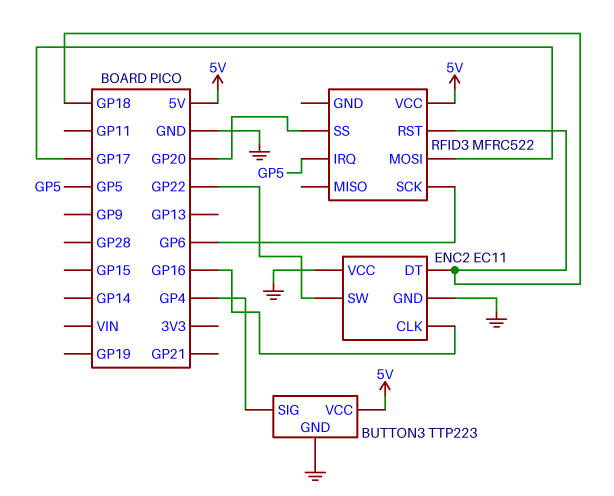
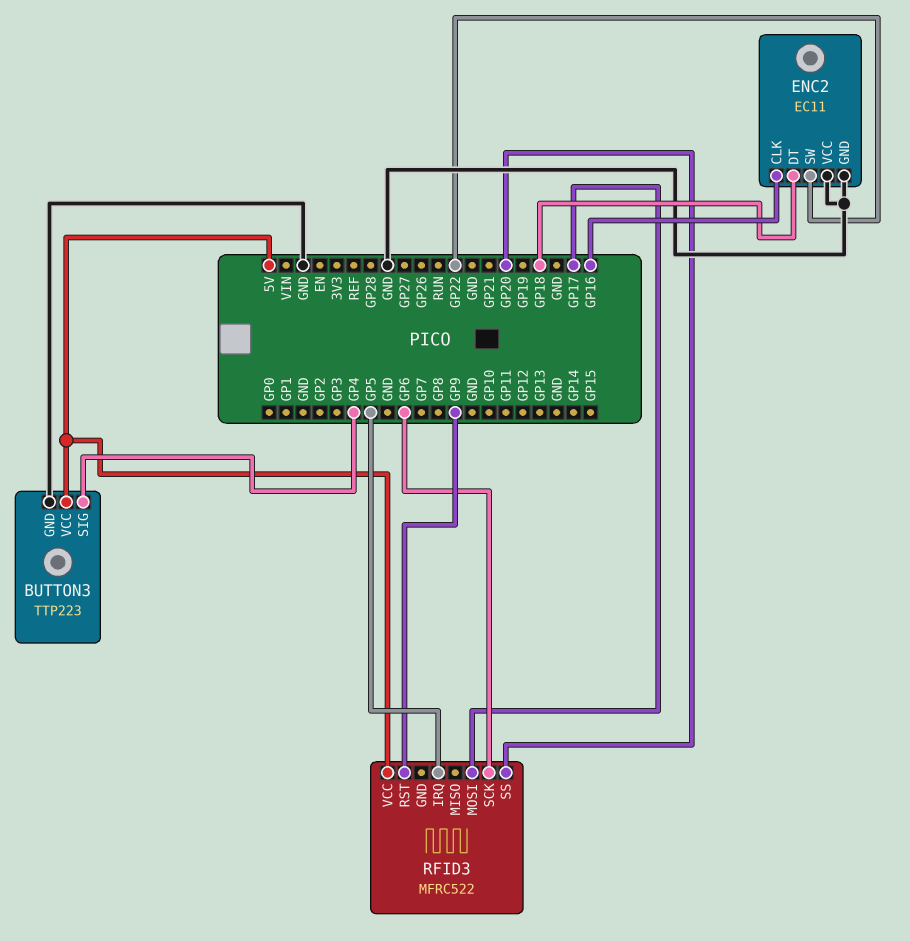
RFID3 pin RST: GP18 -> GP9

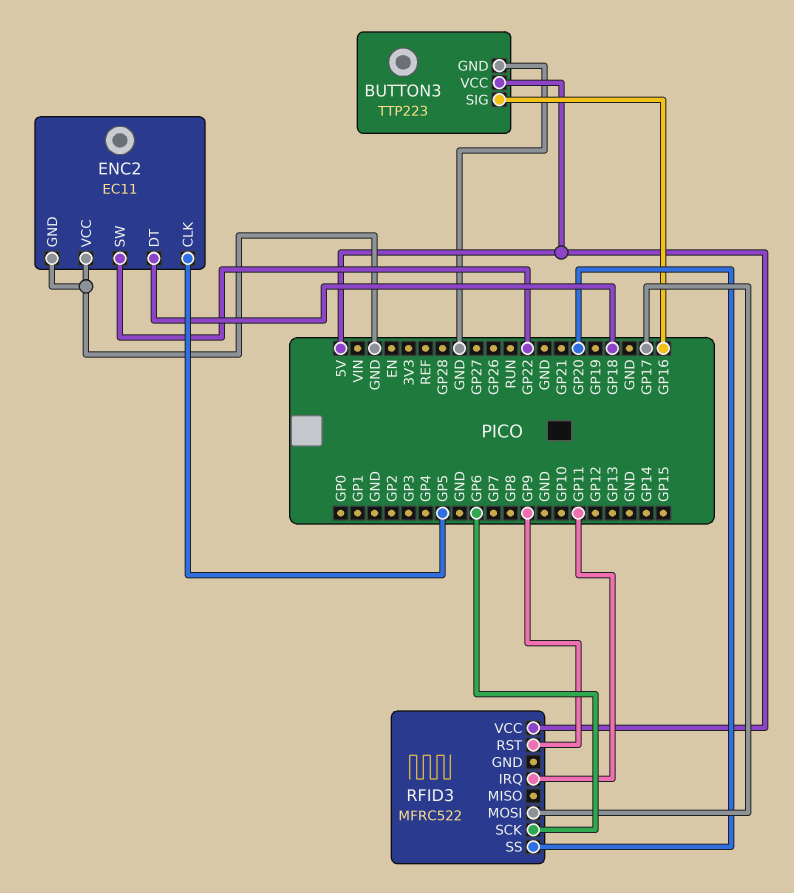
BUTTON3 pin SIG: GP4 -> GP16
ENC2 pin CLK: GP16 -> GP5
RFID3 pin IRQ: GP5 -> GP11

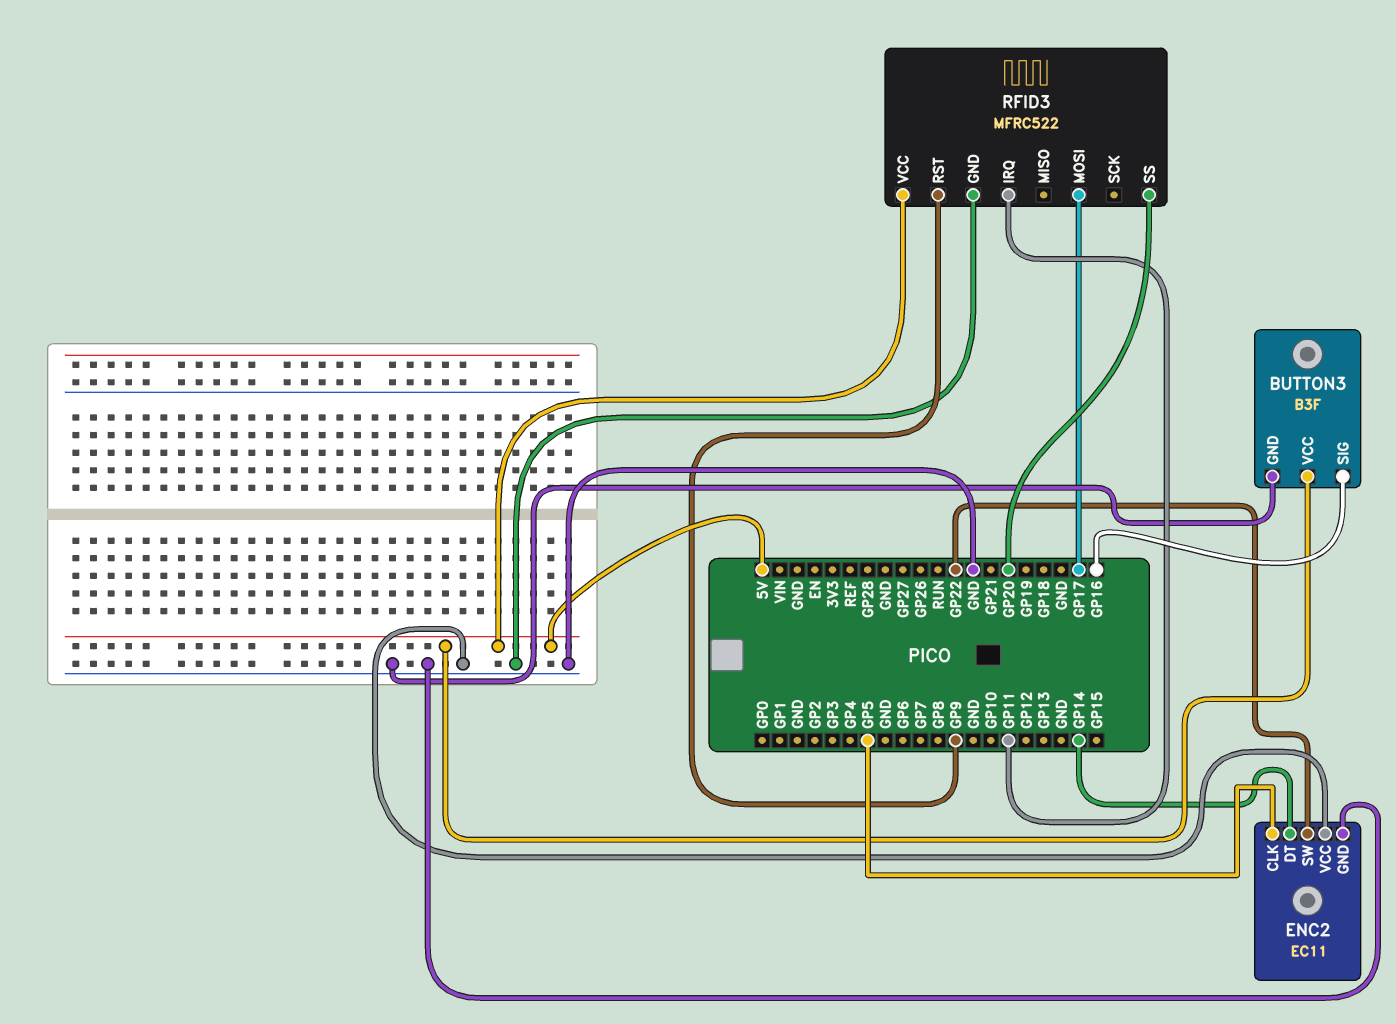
BUTTON3: TTP223 -> B3F
ENC2 pin DT: GP18 -> GP14
RFID3 pin GND: none -> GND
RFID3 pin SCK: GP6 -> none

